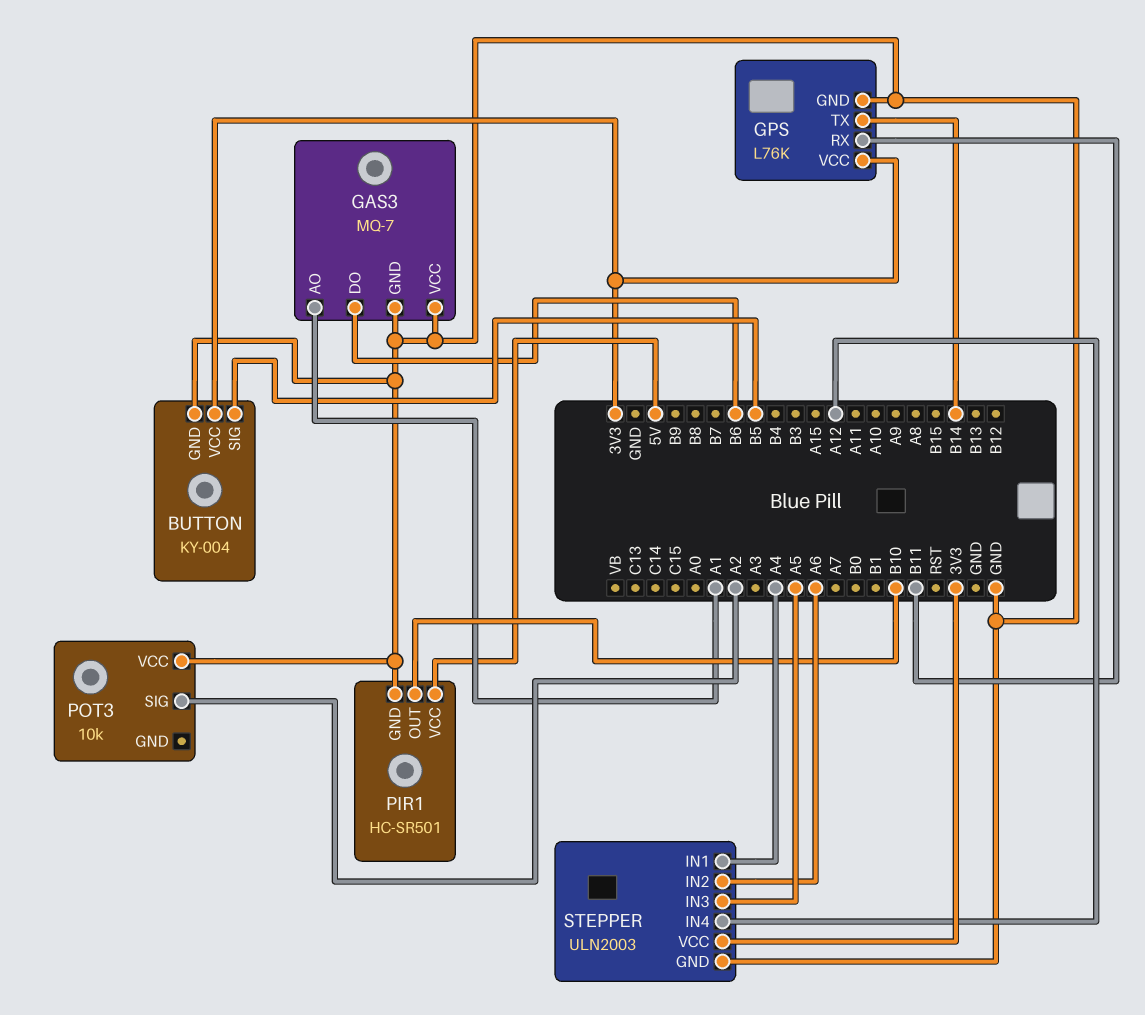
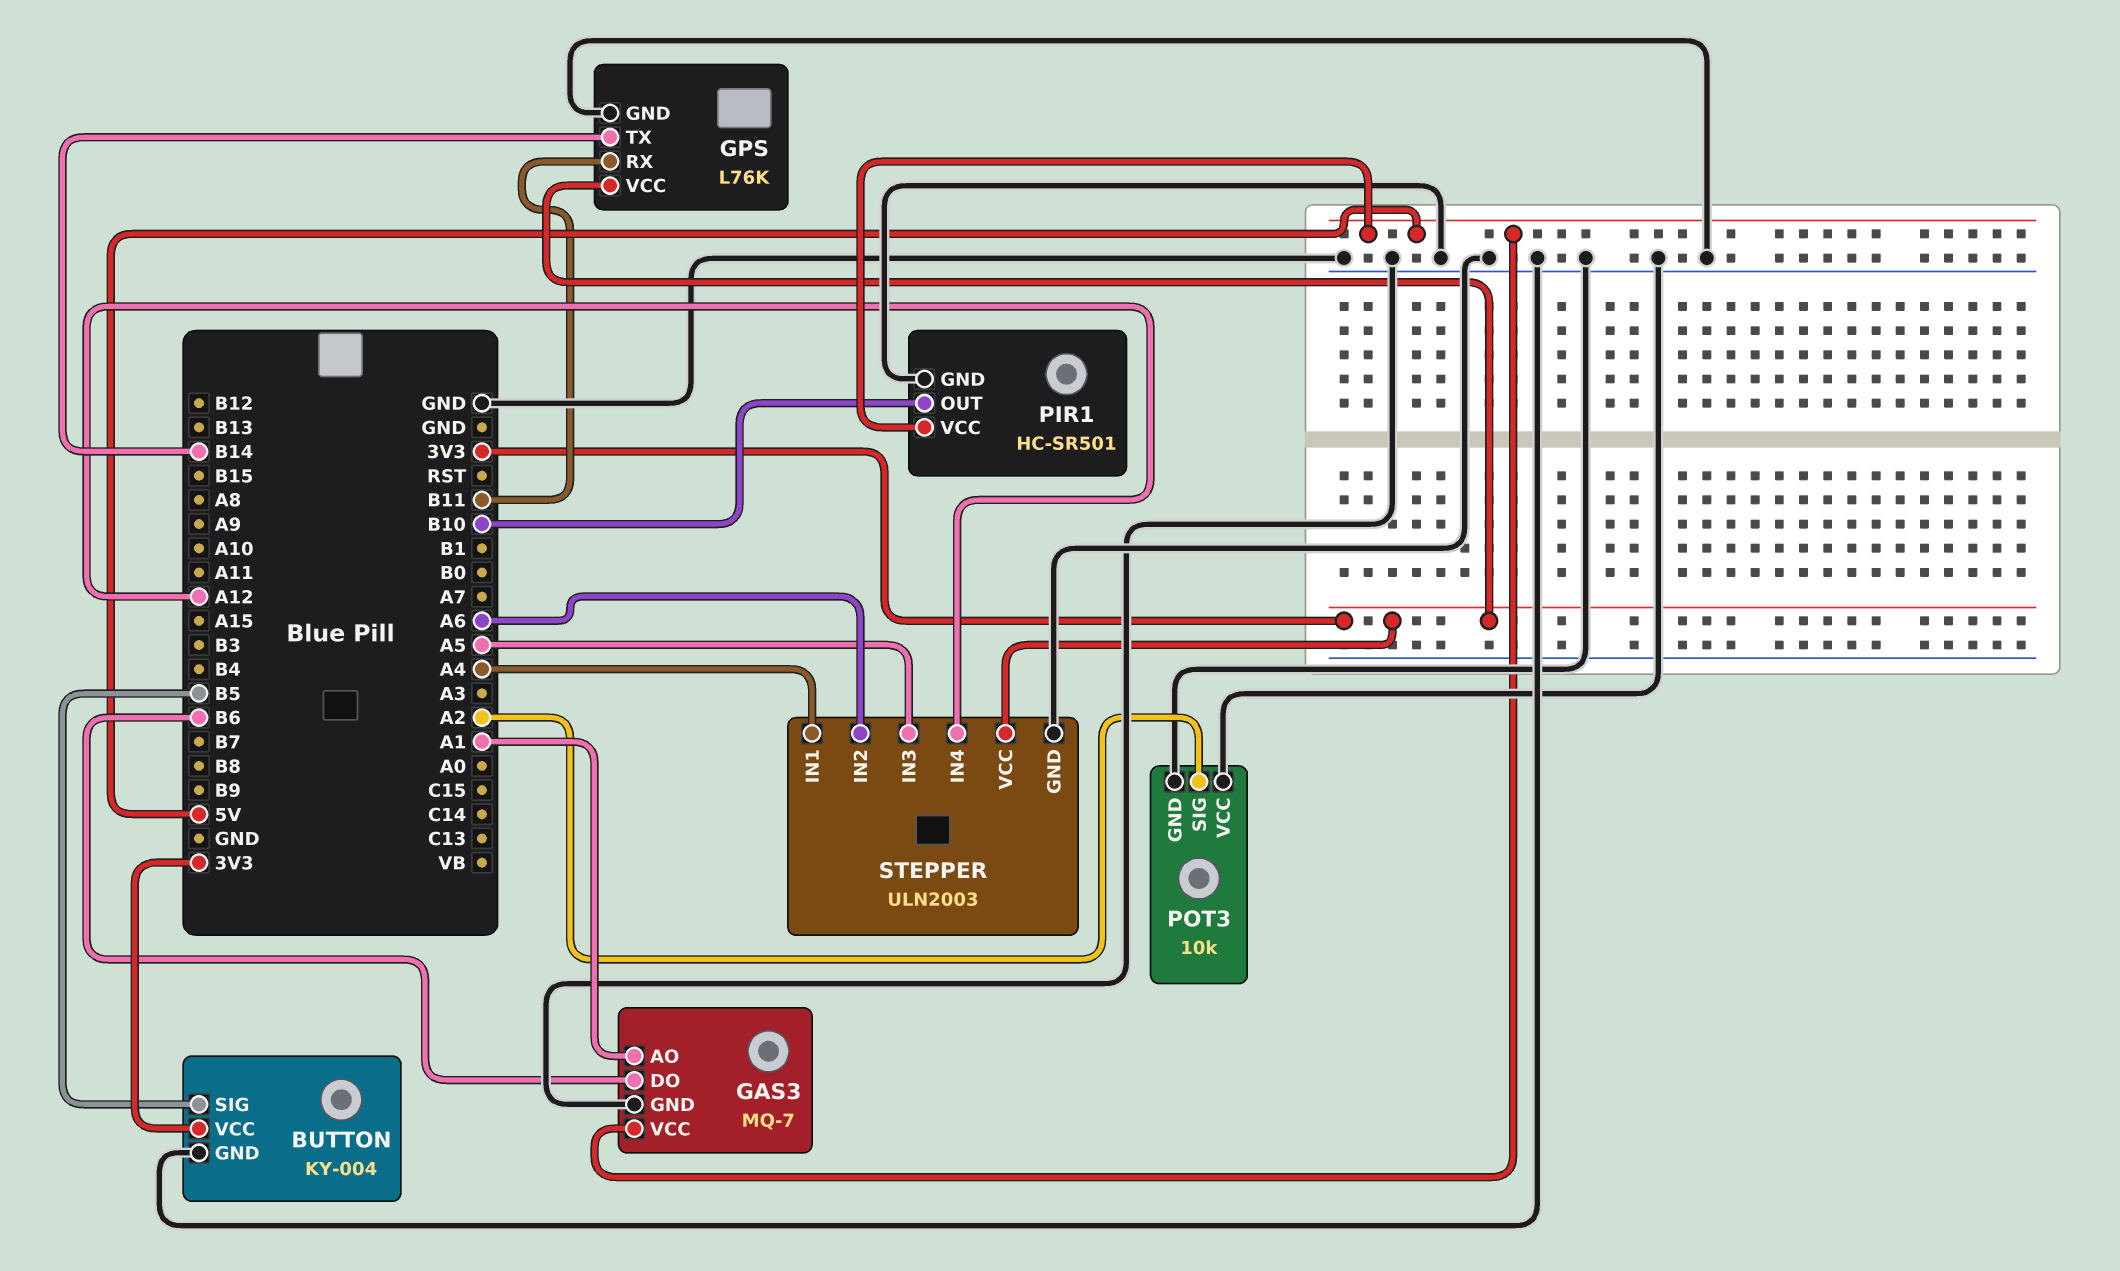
GAS3 pin VCC: GND -> 5V
POT3 pin GND: none -> GND

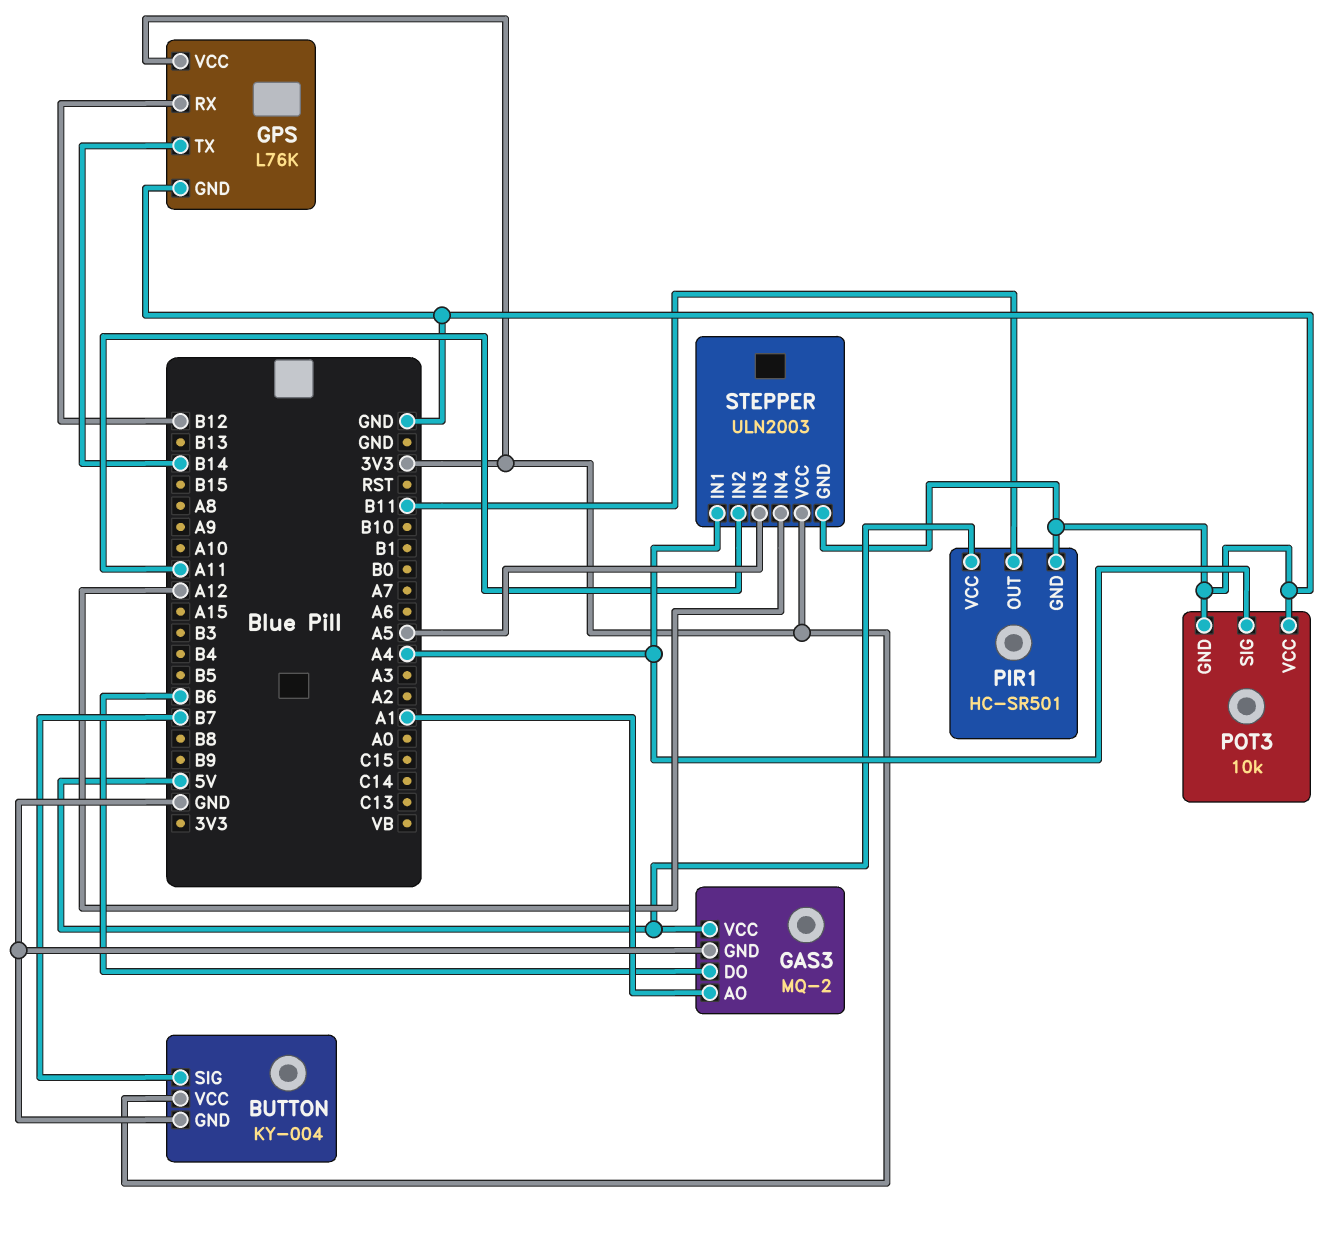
BUTTON pin SIG: B5 -> B7
GAS3: MQ-7 -> MQ-2
GPS pin RX: B11 -> B12
PIR1 pin OUT: B10 -> B11
POT3 pin SIG: A2 -> A4
STEPPER pin IN2: A6 -> A11

